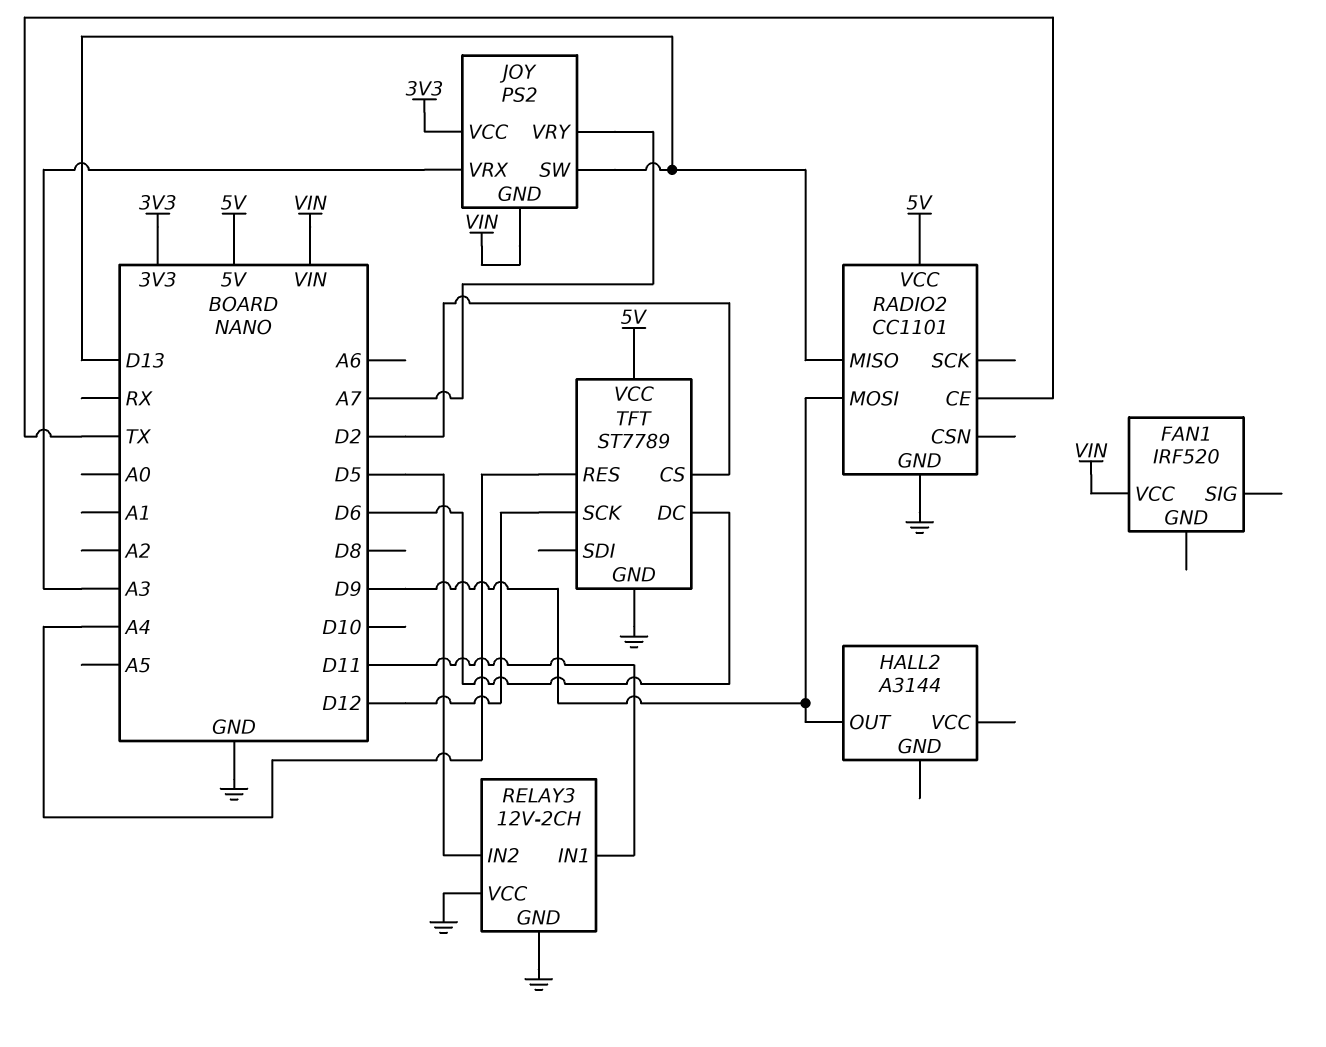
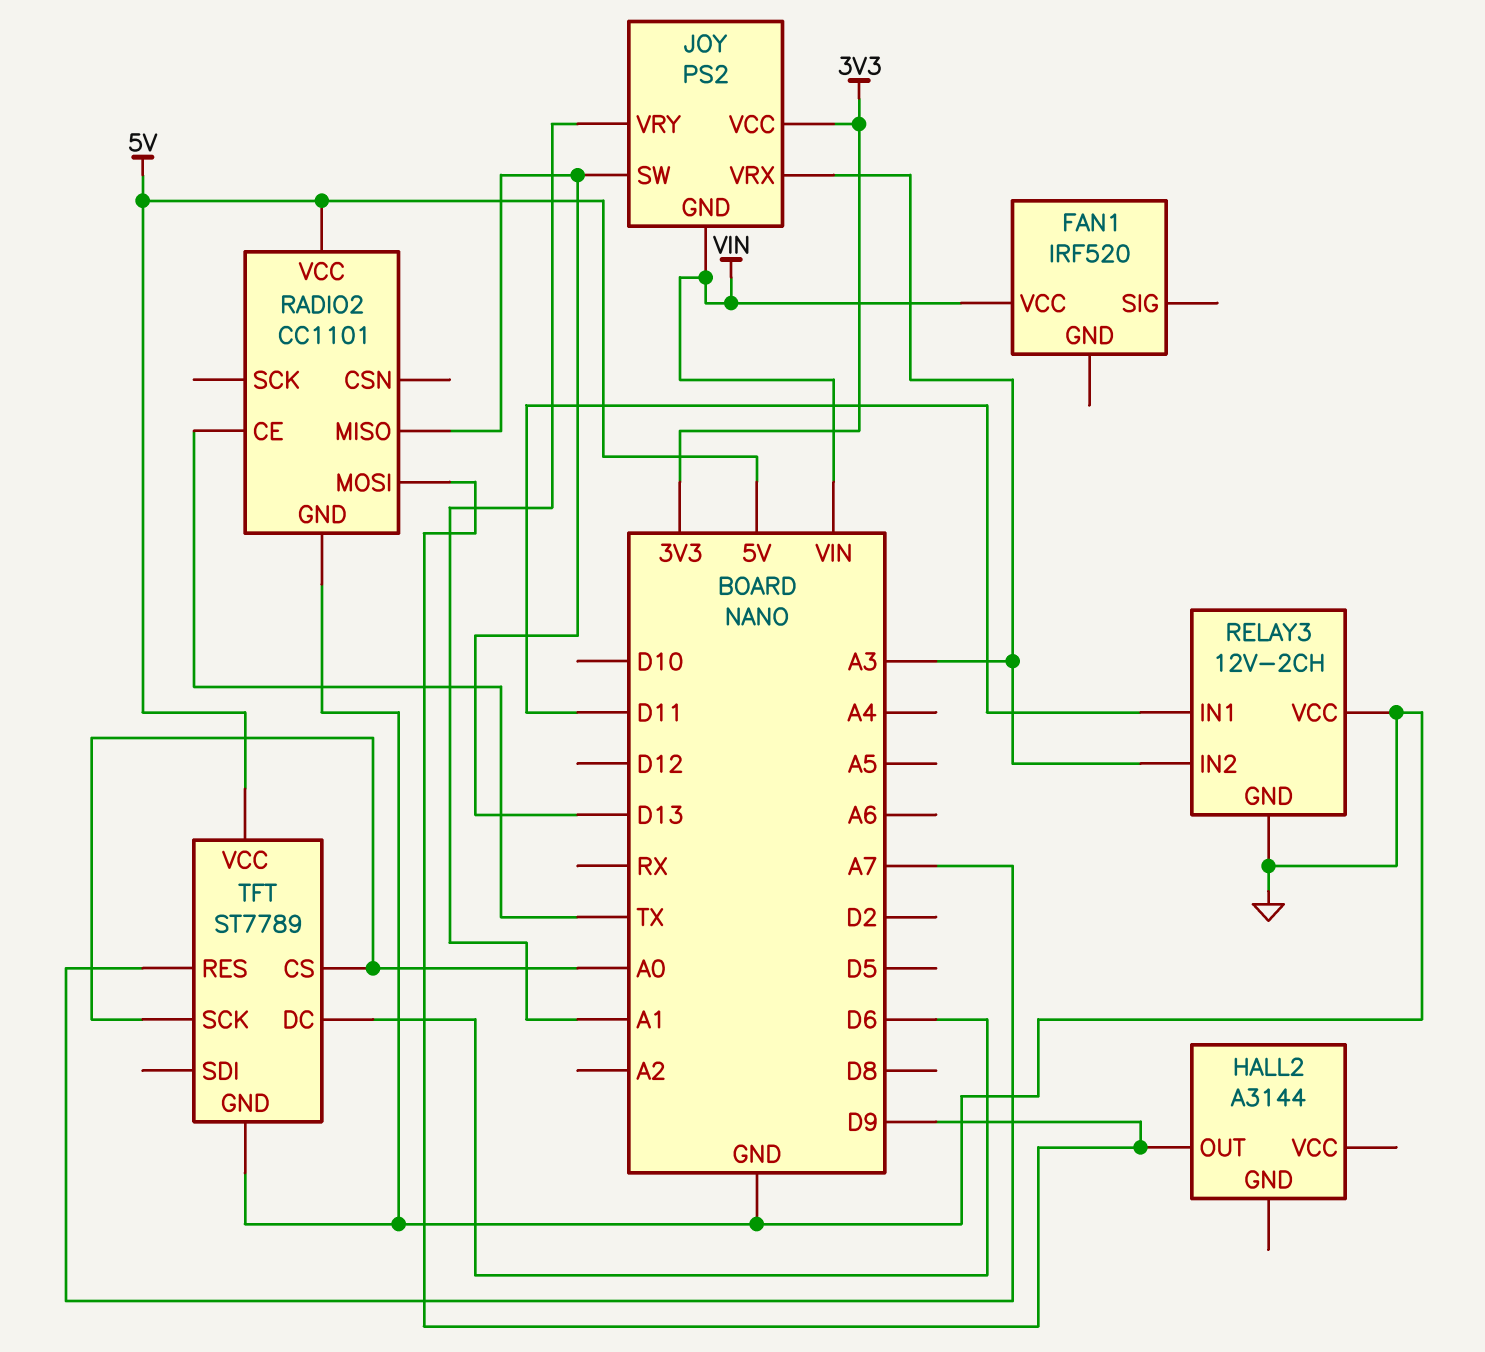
JOY pin VRY: A7 -> A1
RELAY3 pin IN2: D5 -> A3
TFT pin CS: D2 -> A0
TFT pin RES: A4 -> A7
TFT pin SCK: D12 -> A0

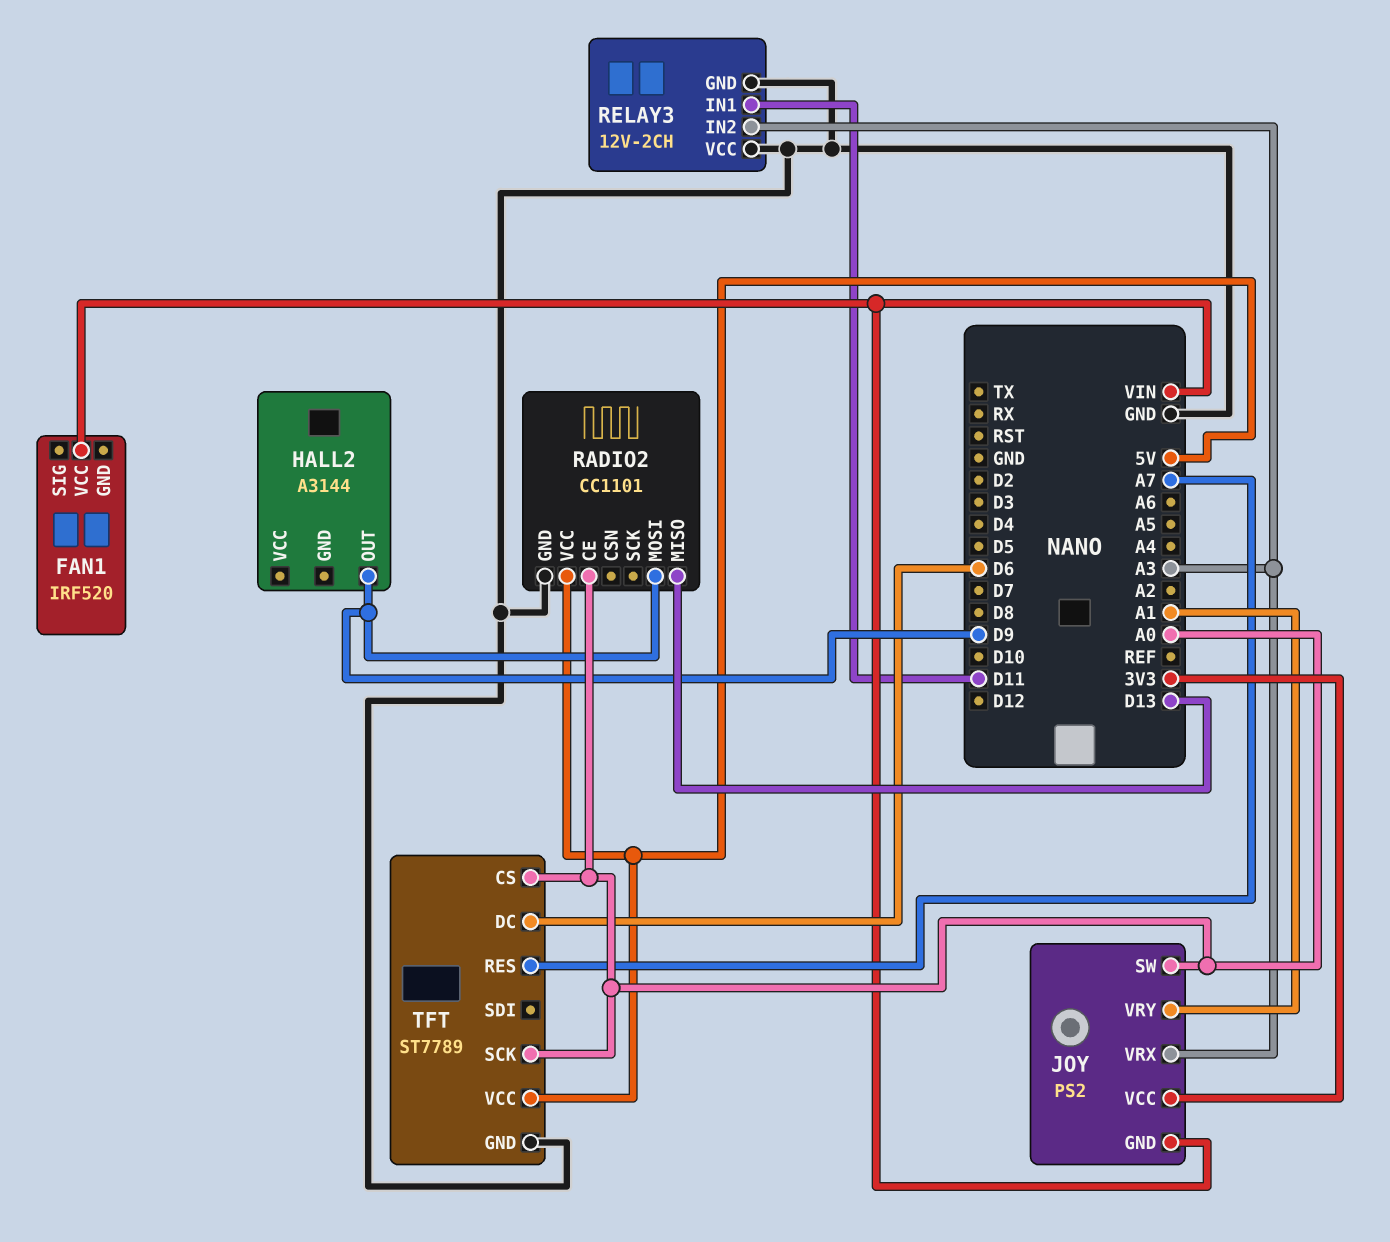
JOY pin SW: D13 -> A0
RADIO2 pin CE: TX -> A0

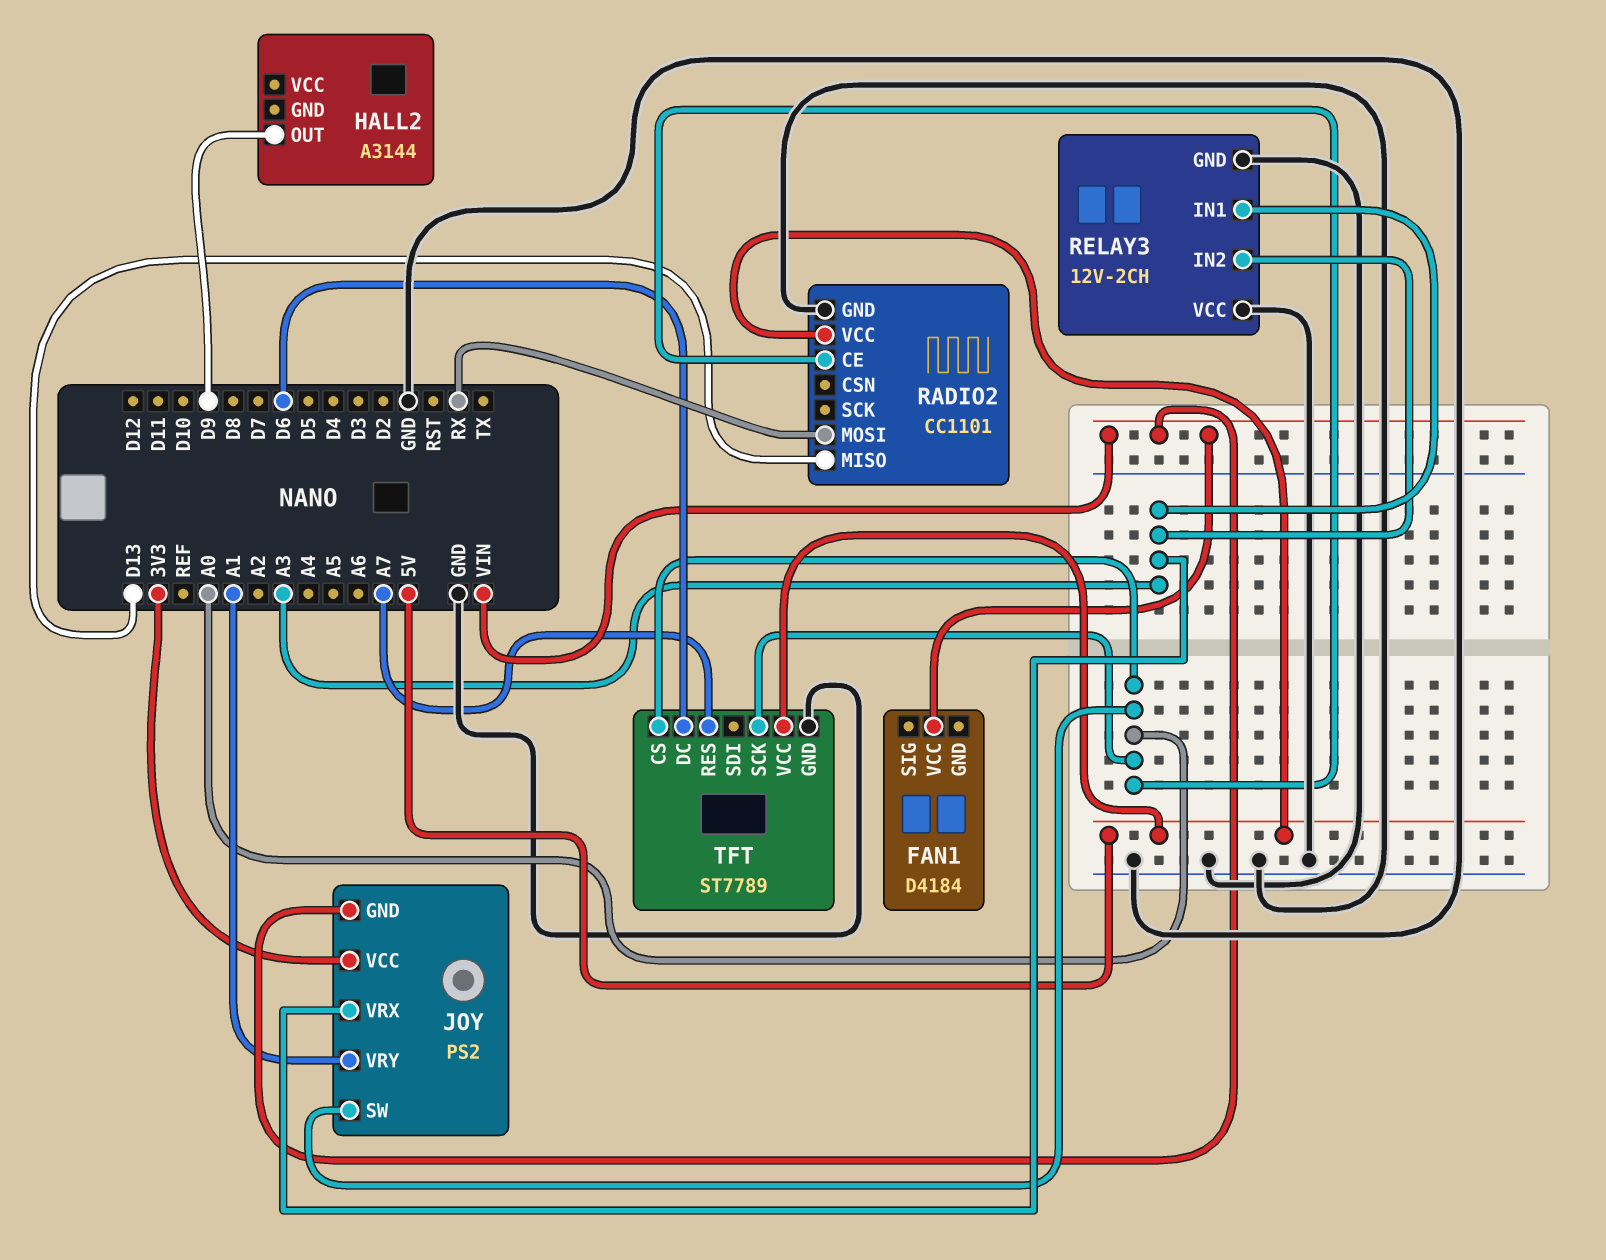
FAN1: IRF520 -> D4184
RADIO2 pin MOSI: D9 -> RX
RELAY3 pin IN1: D11 -> A3

